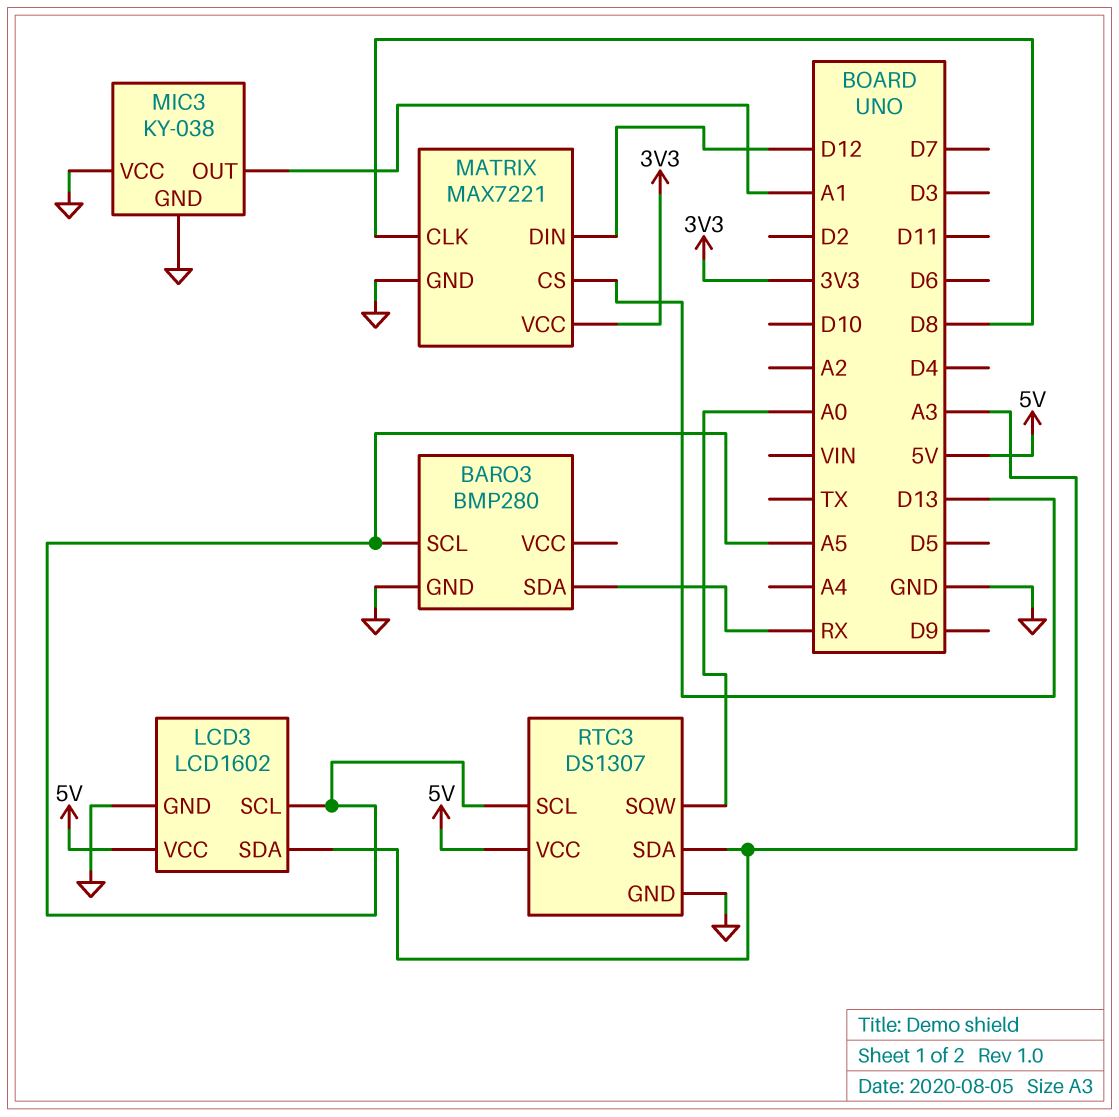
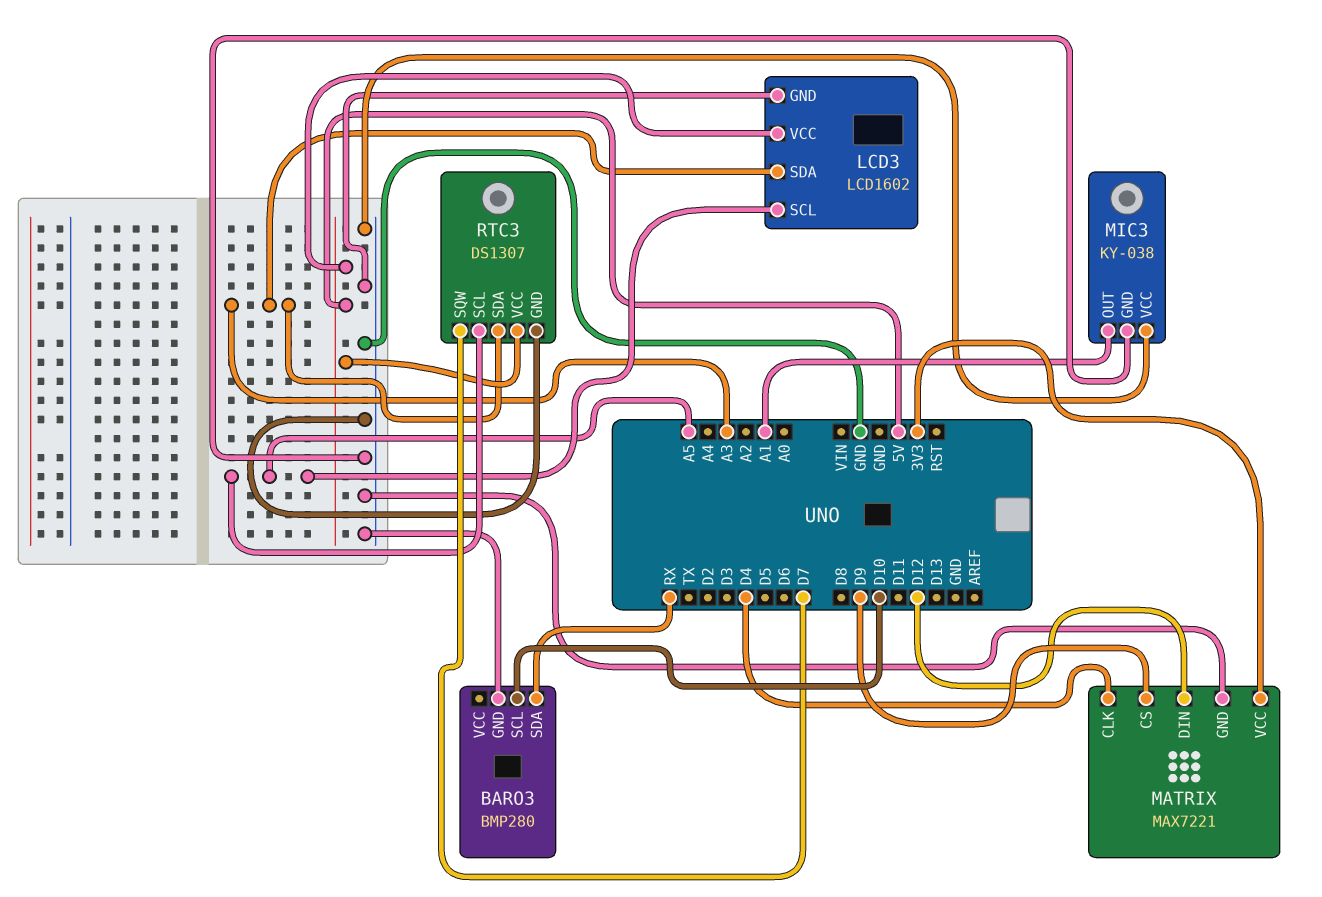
BARO3 pin SCL: A5 -> D10
MATRIX pin CLK: D8 -> D4
MATRIX pin CS: D13 -> D9
RTC3 pin SQW: A0 -> D7

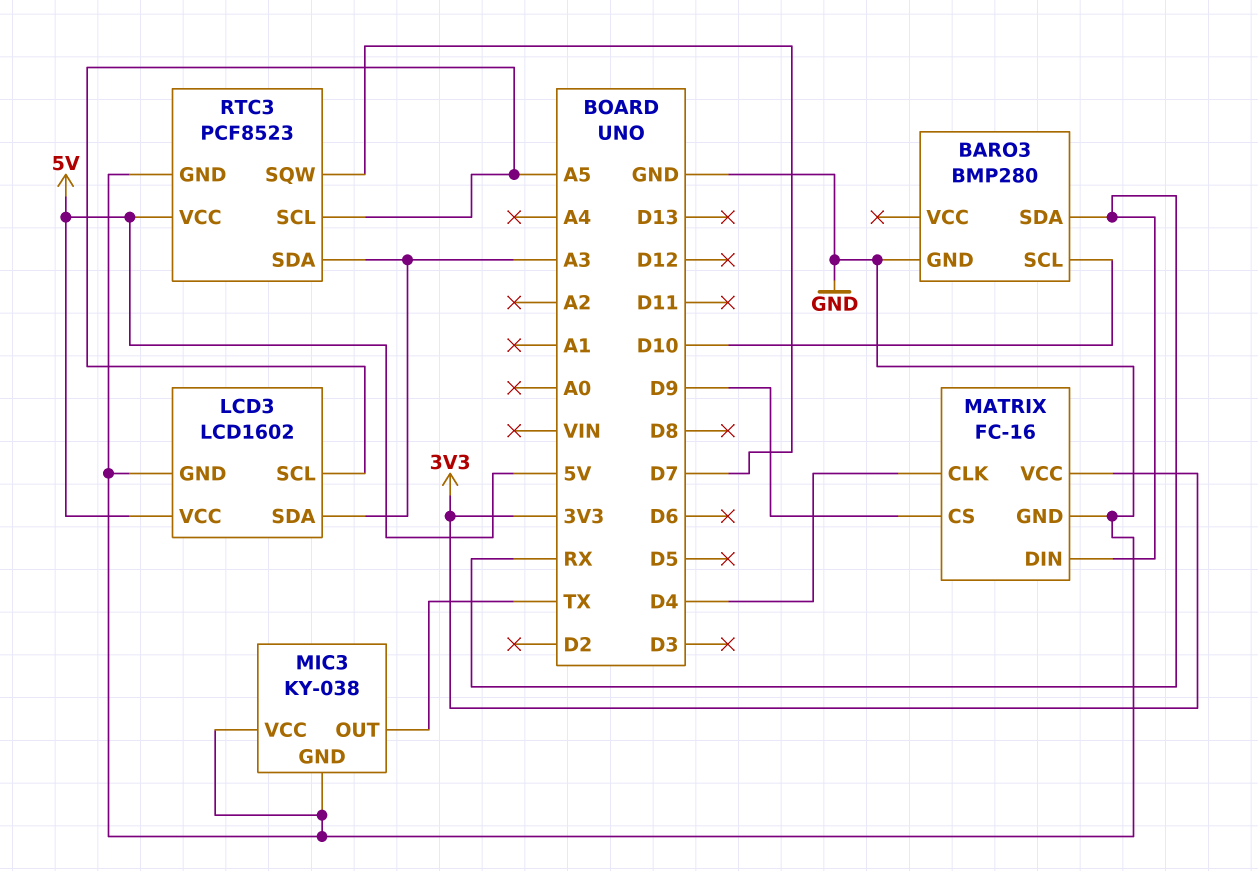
MATRIX: MAX7221 -> FC-16
MATRIX pin DIN: D12 -> RX
MIC3 pin OUT: A1 -> TX
RTC3: DS1307 -> PCF8523

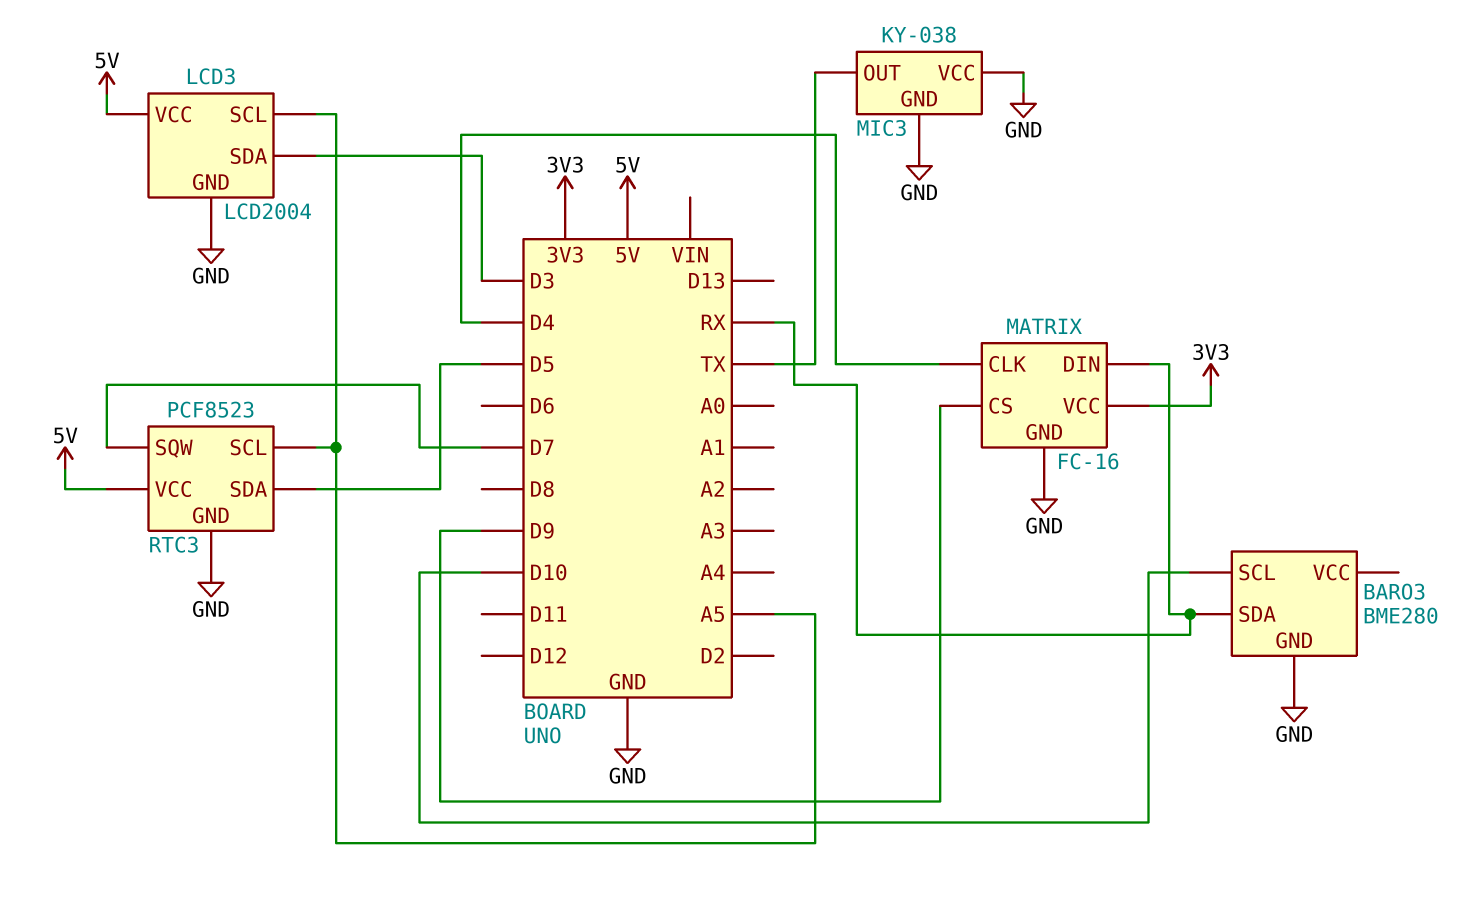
BARO3: BMP280 -> BME280
LCD3: LCD1602 -> LCD2004
LCD3 pin SDA: A3 -> D3
RTC3 pin SDA: A3 -> D5

